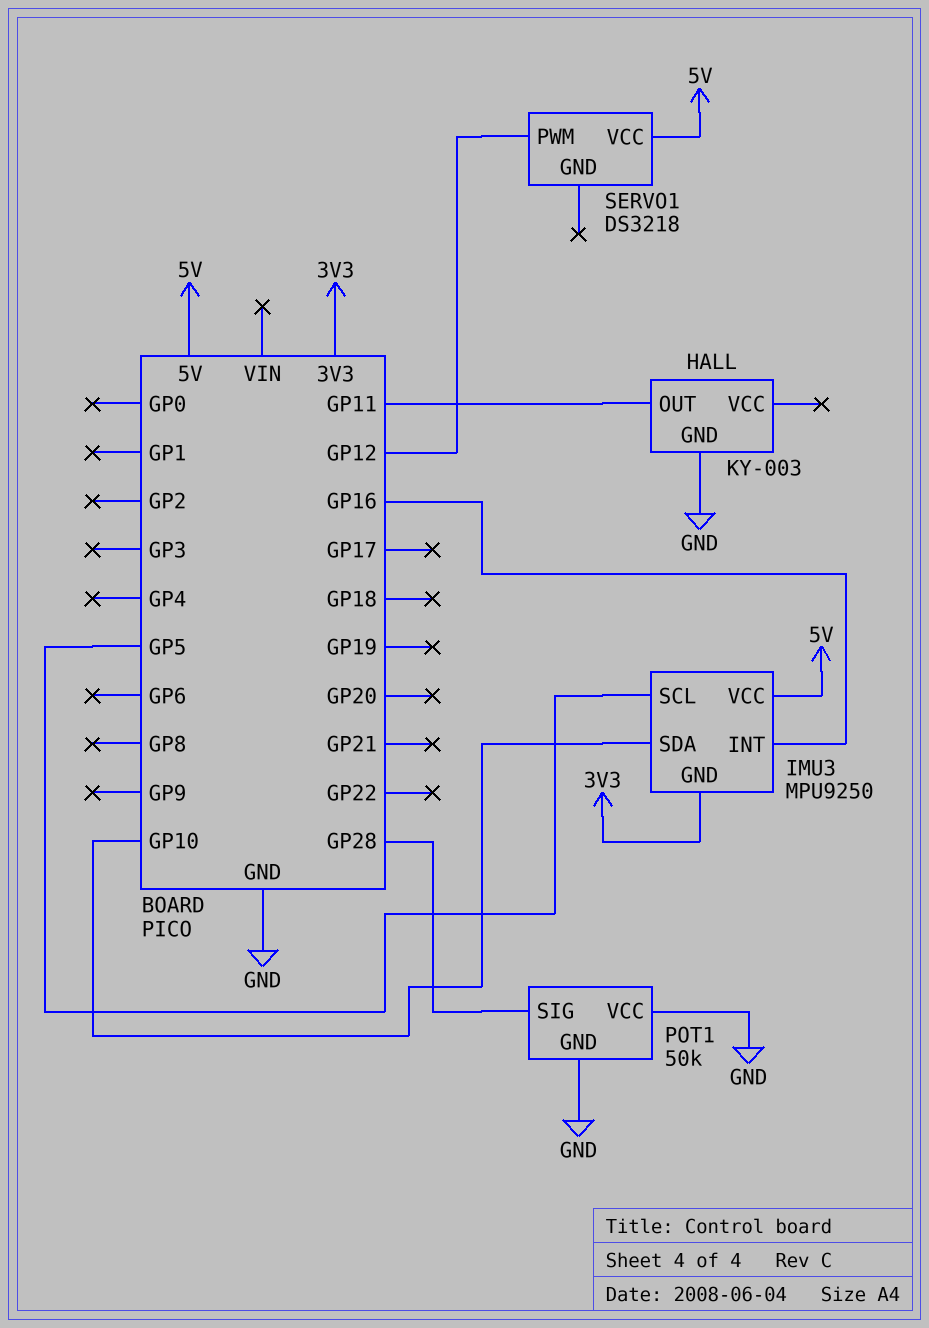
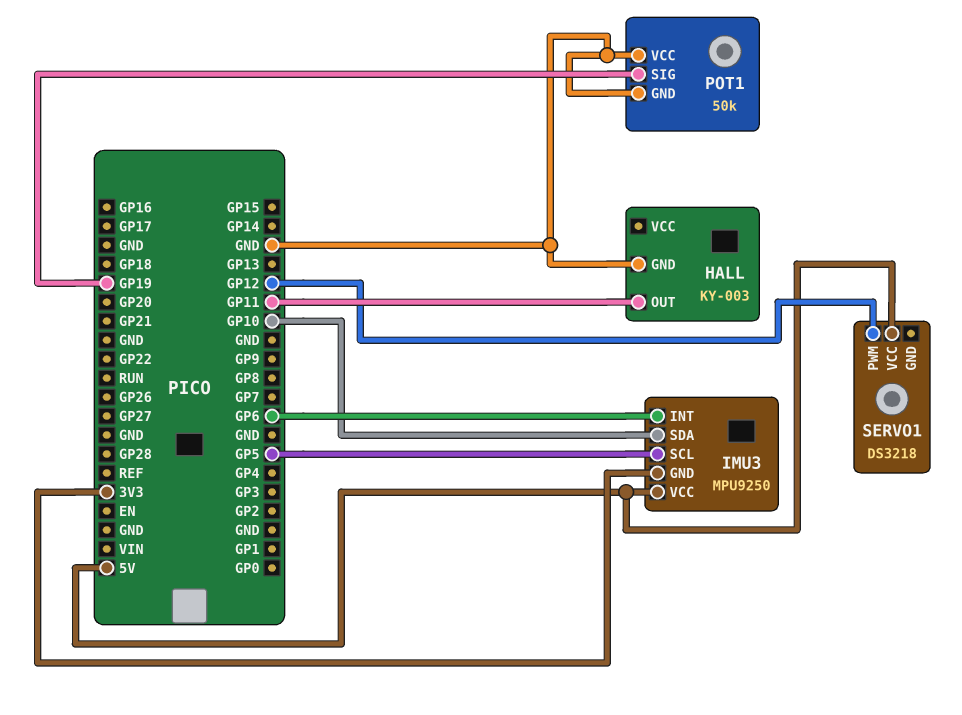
IMU3 pin INT: GP16 -> GP6
POT1 pin SIG: GP28 -> GP19

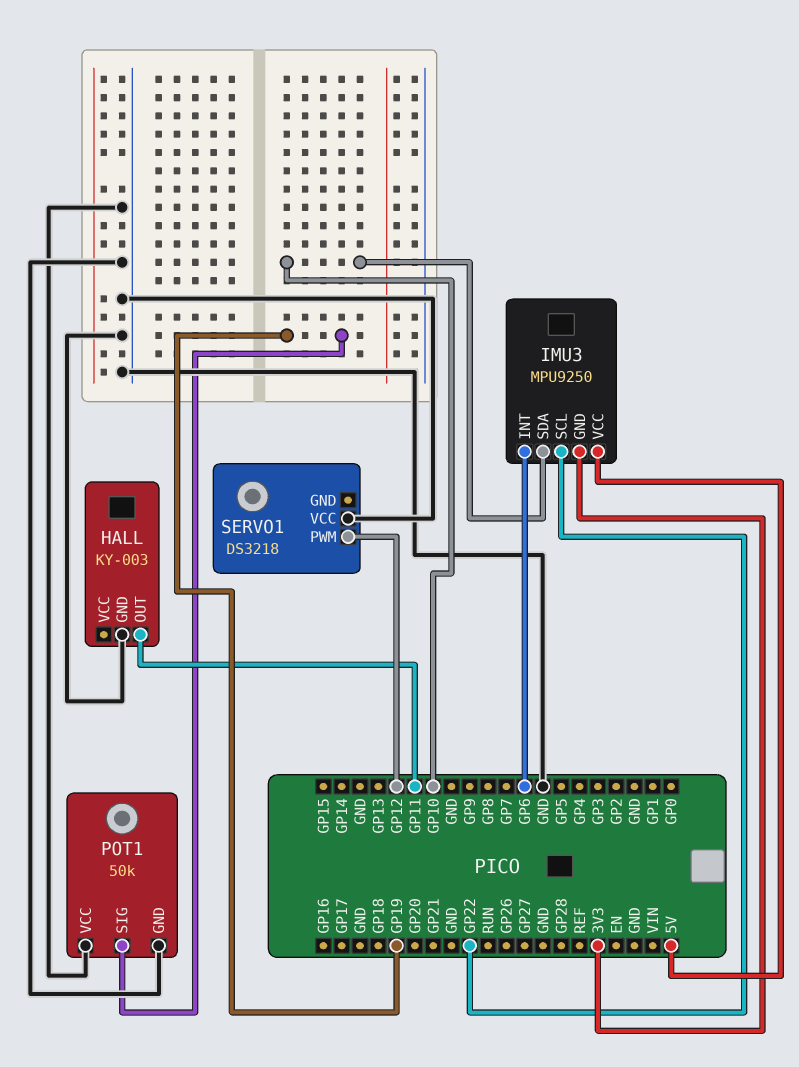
IMU3 pin SCL: GP5 -> GP22
SERVO1 pin VCC: 5V -> GND

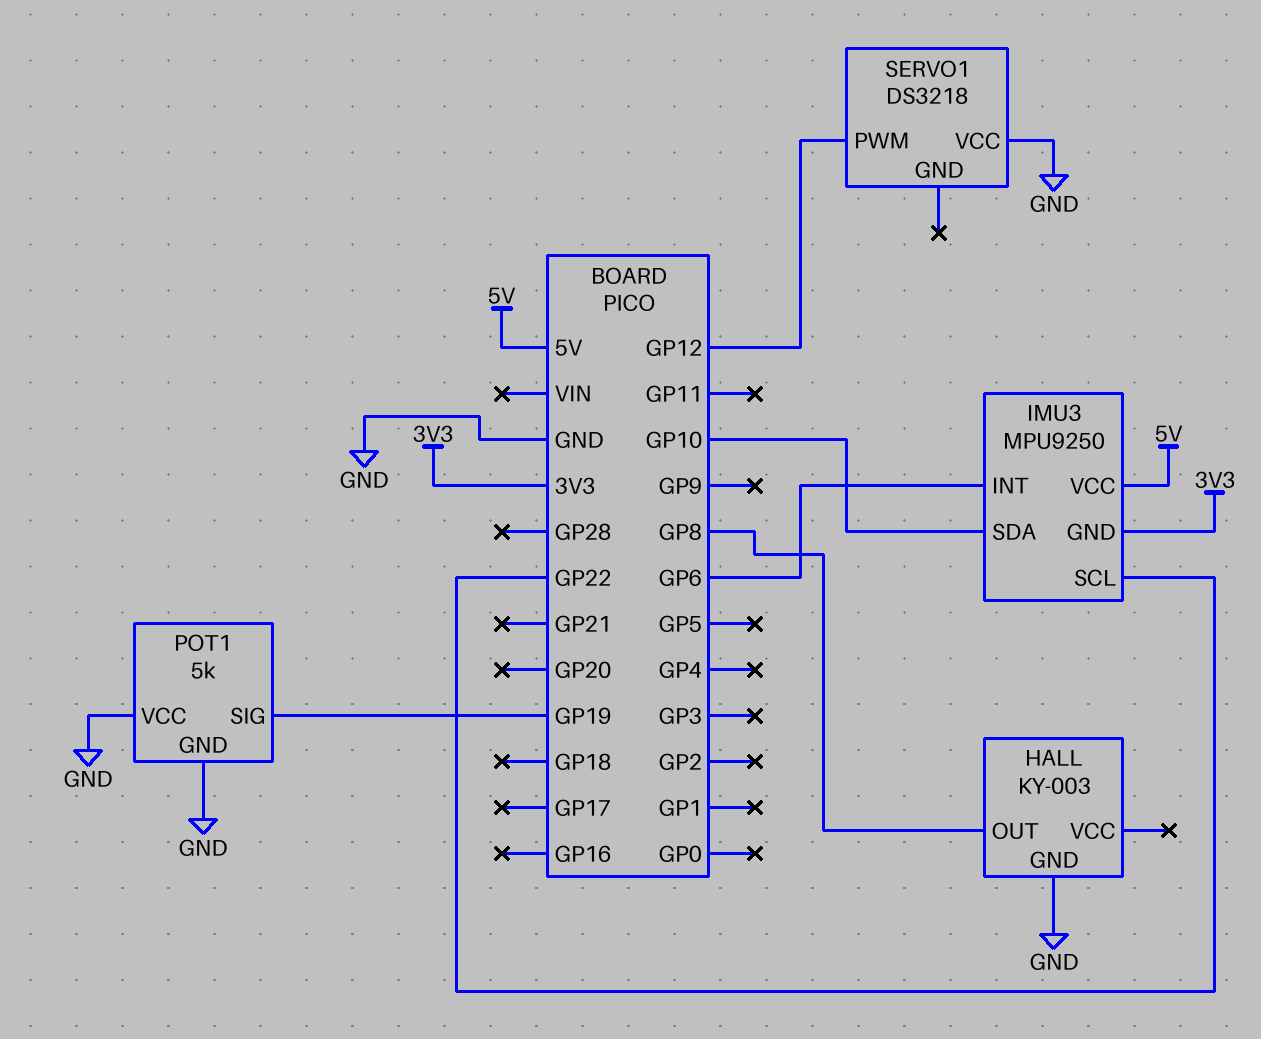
HALL pin OUT: GP11 -> GP8
POT1: 50k -> 5k

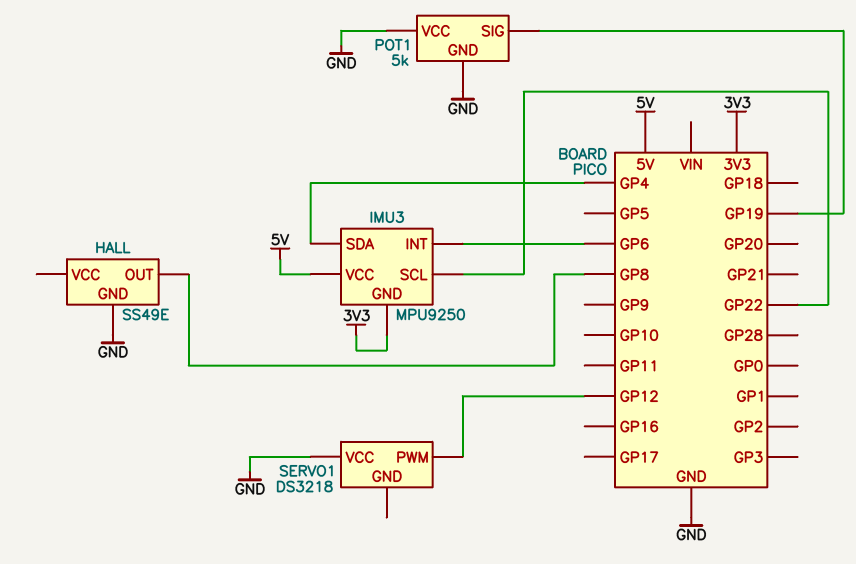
HALL: KY-003 -> SS49E
IMU3 pin SDA: GP10 -> GP4

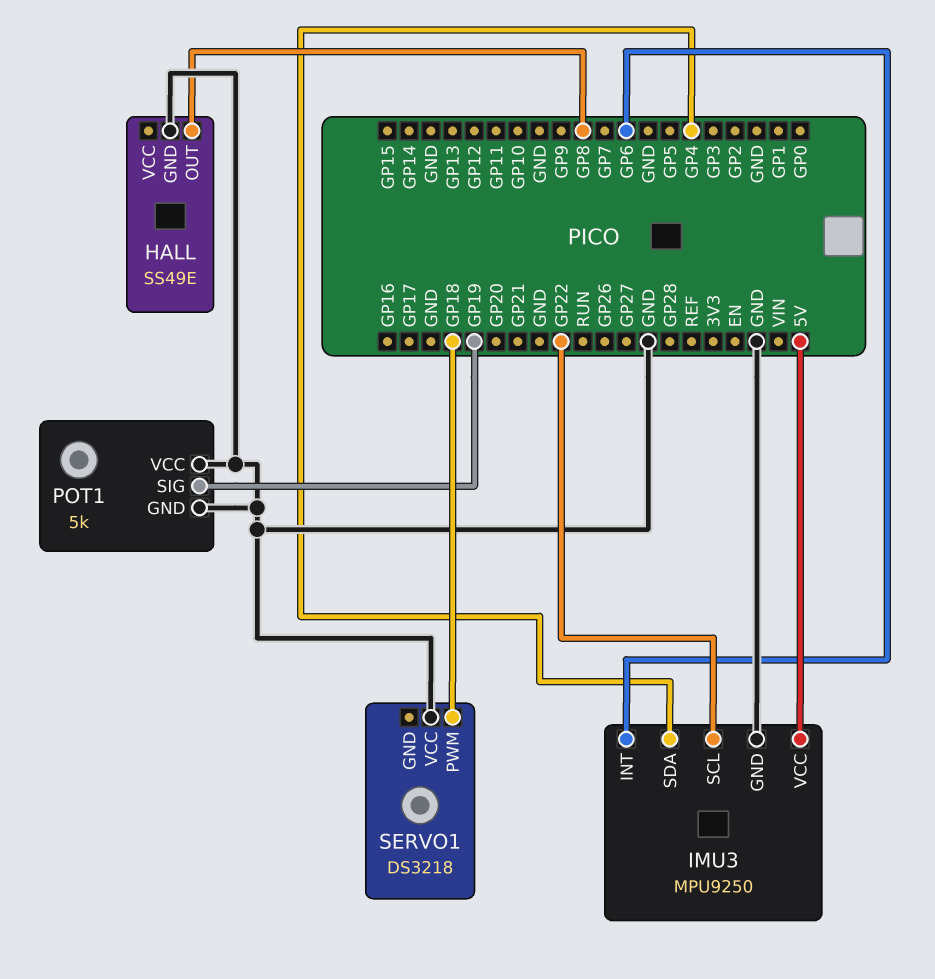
IMU3 pin GND: 3V3 -> GND
SERVO1 pin PWM: GP12 -> GP18

